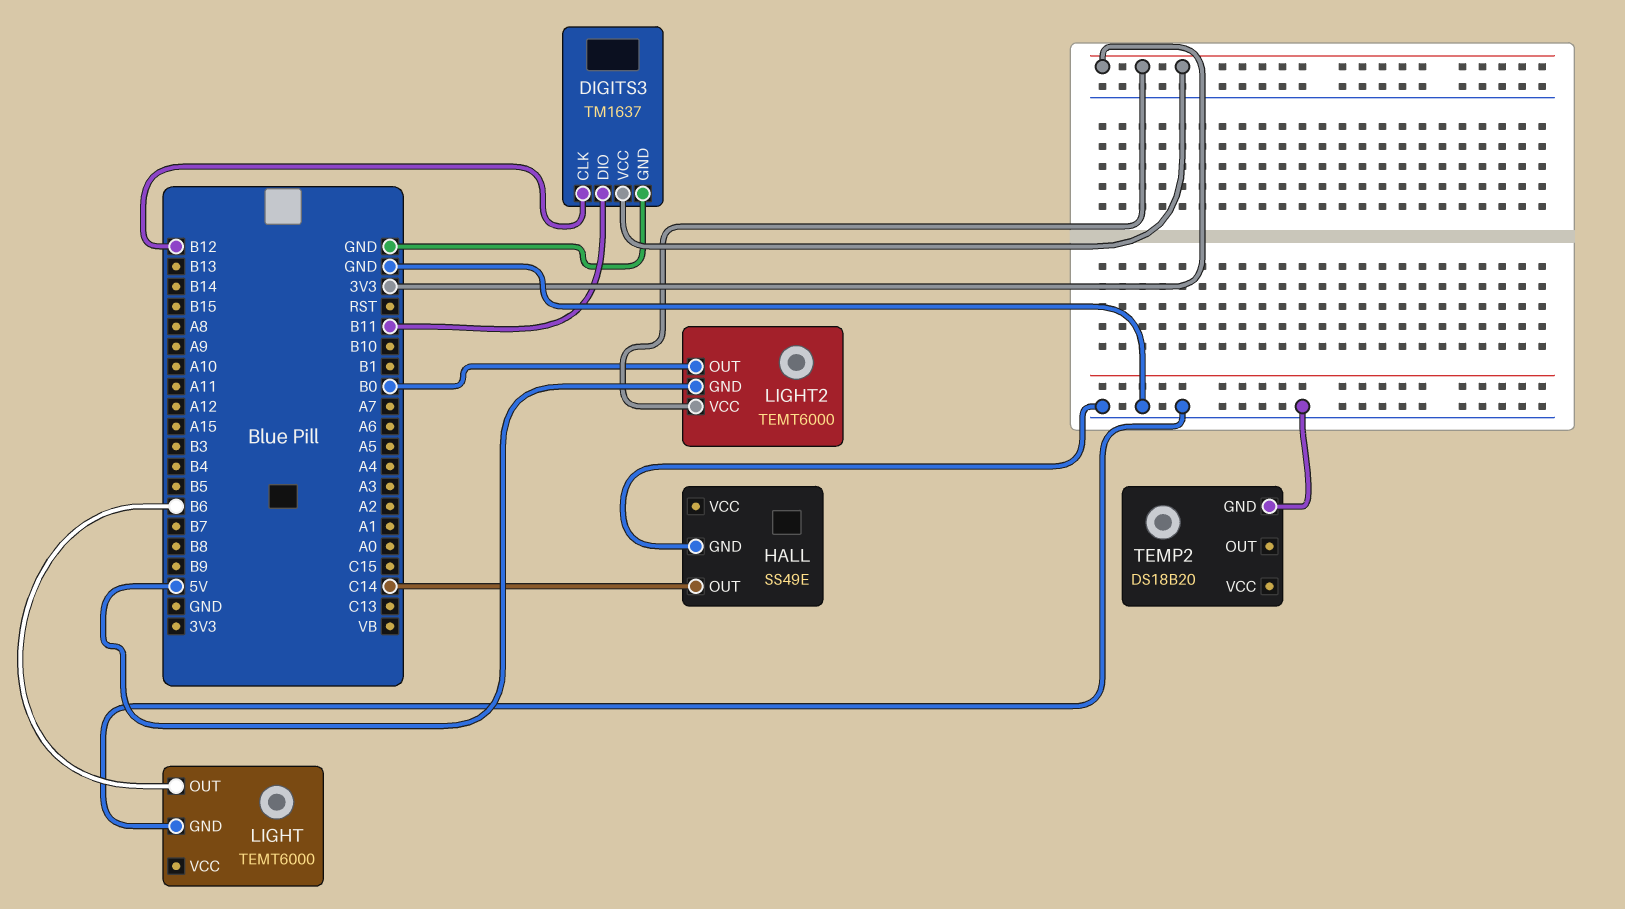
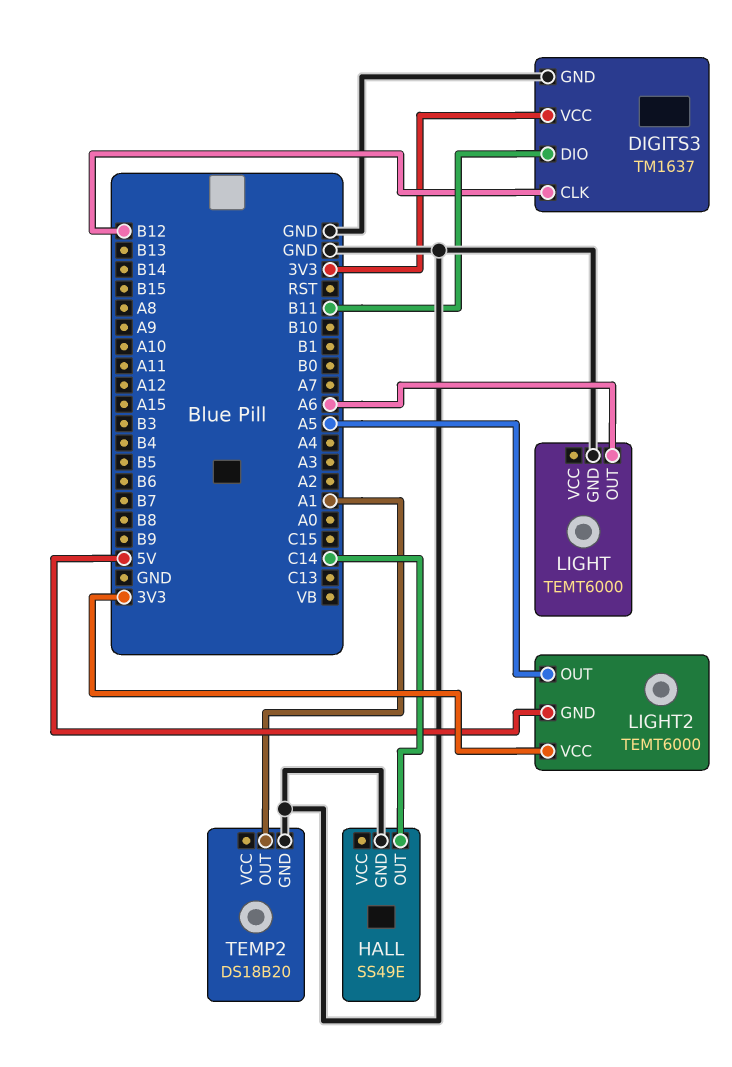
LIGHT pin OUT: B6 -> A6
LIGHT2 pin OUT: B0 -> A5
TEMP2 pin OUT: none -> A1

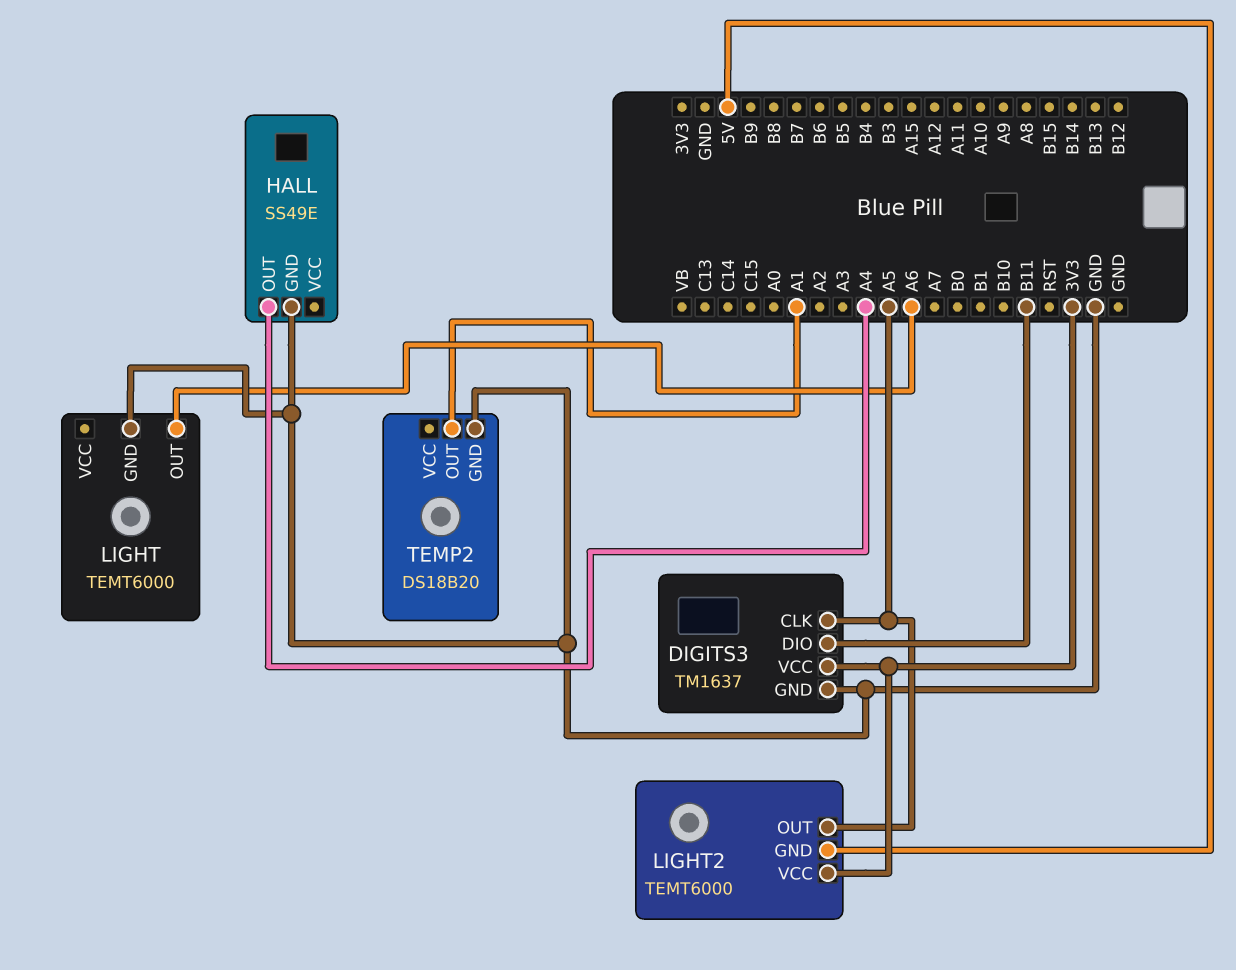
DIGITS3 pin CLK: B12 -> A5
HALL pin OUT: C14 -> A4

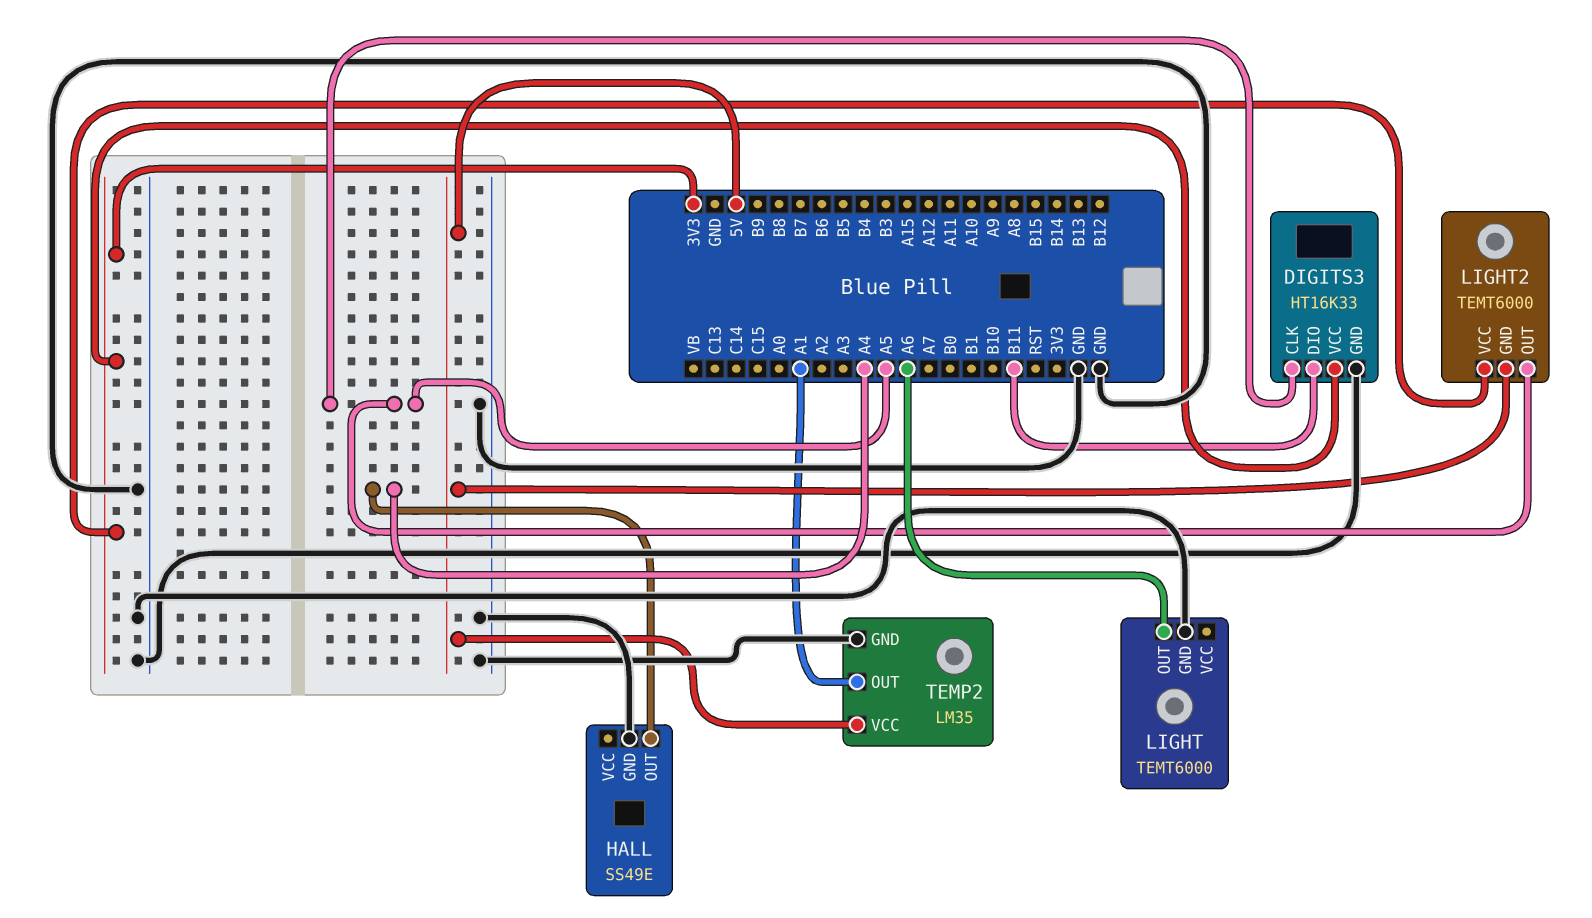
DIGITS3: TM1637 -> HT16K33
TEMP2: DS18B20 -> LM35
TEMP2 pin VCC: none -> 5V

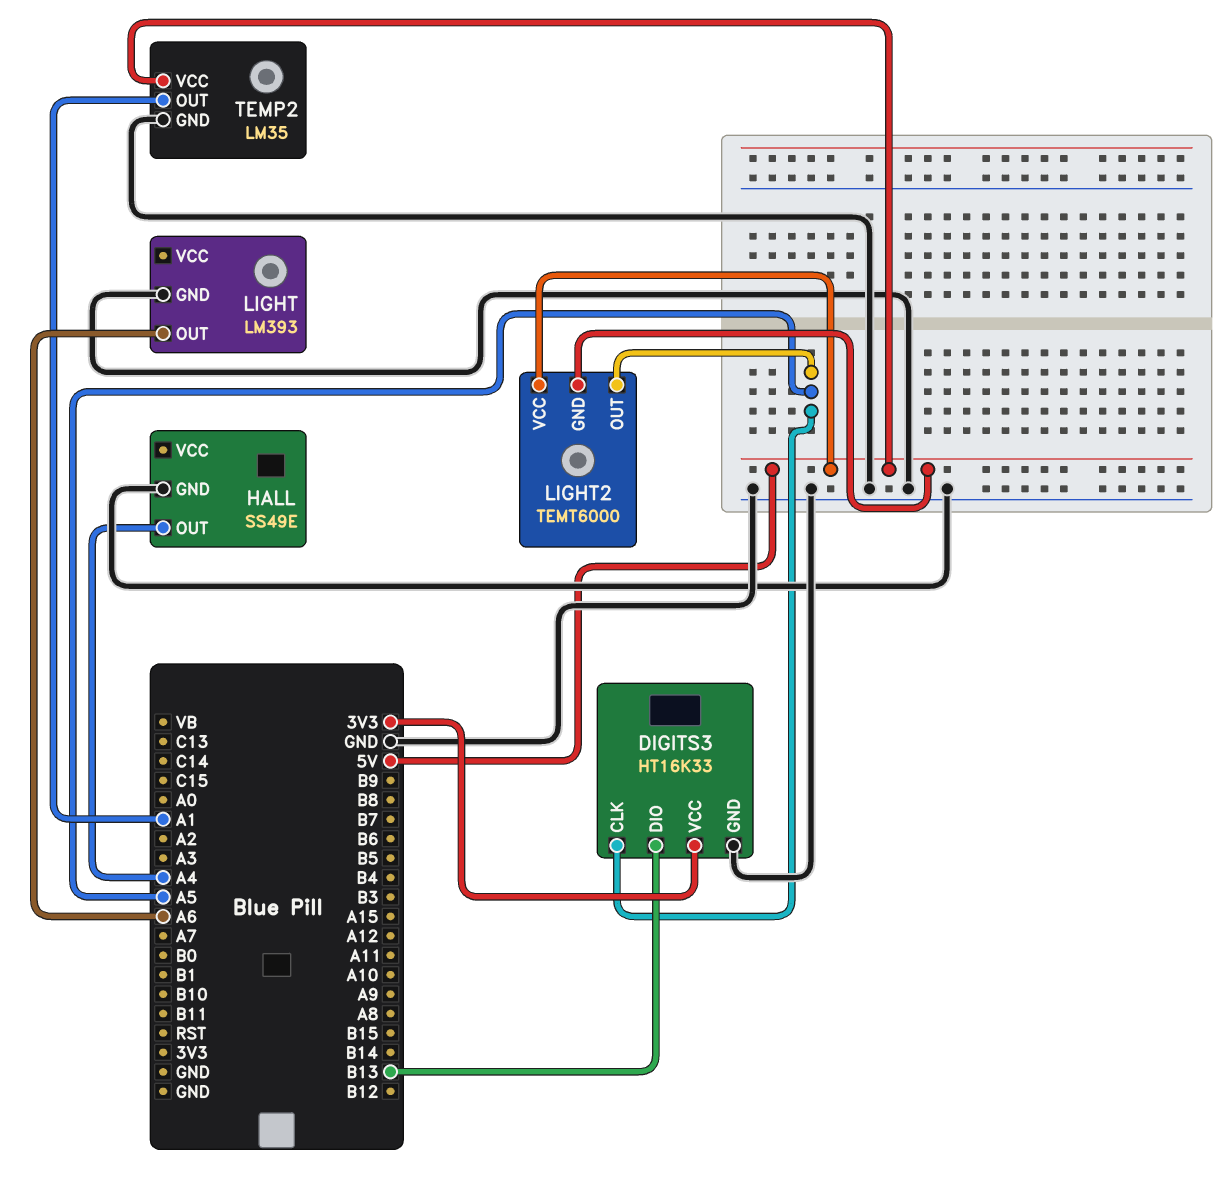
DIGITS3 pin DIO: B11 -> B13
LIGHT: TEMT6000 -> LM393
LIGHT2 pin VCC: 3V3 -> 5V

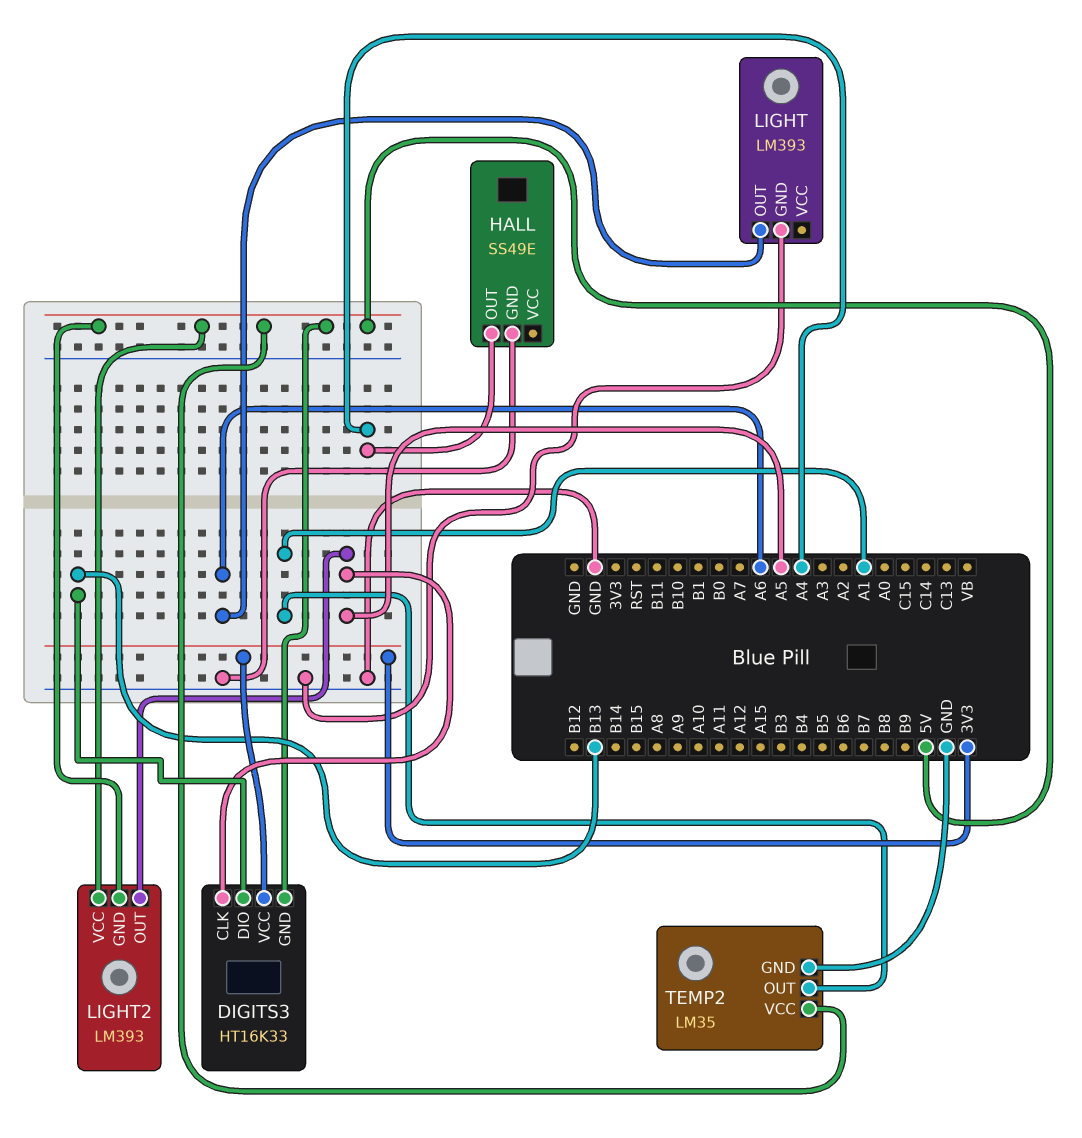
DIGITS3 pin GND: GND -> 5V
LIGHT2: TEMT6000 -> LM393

